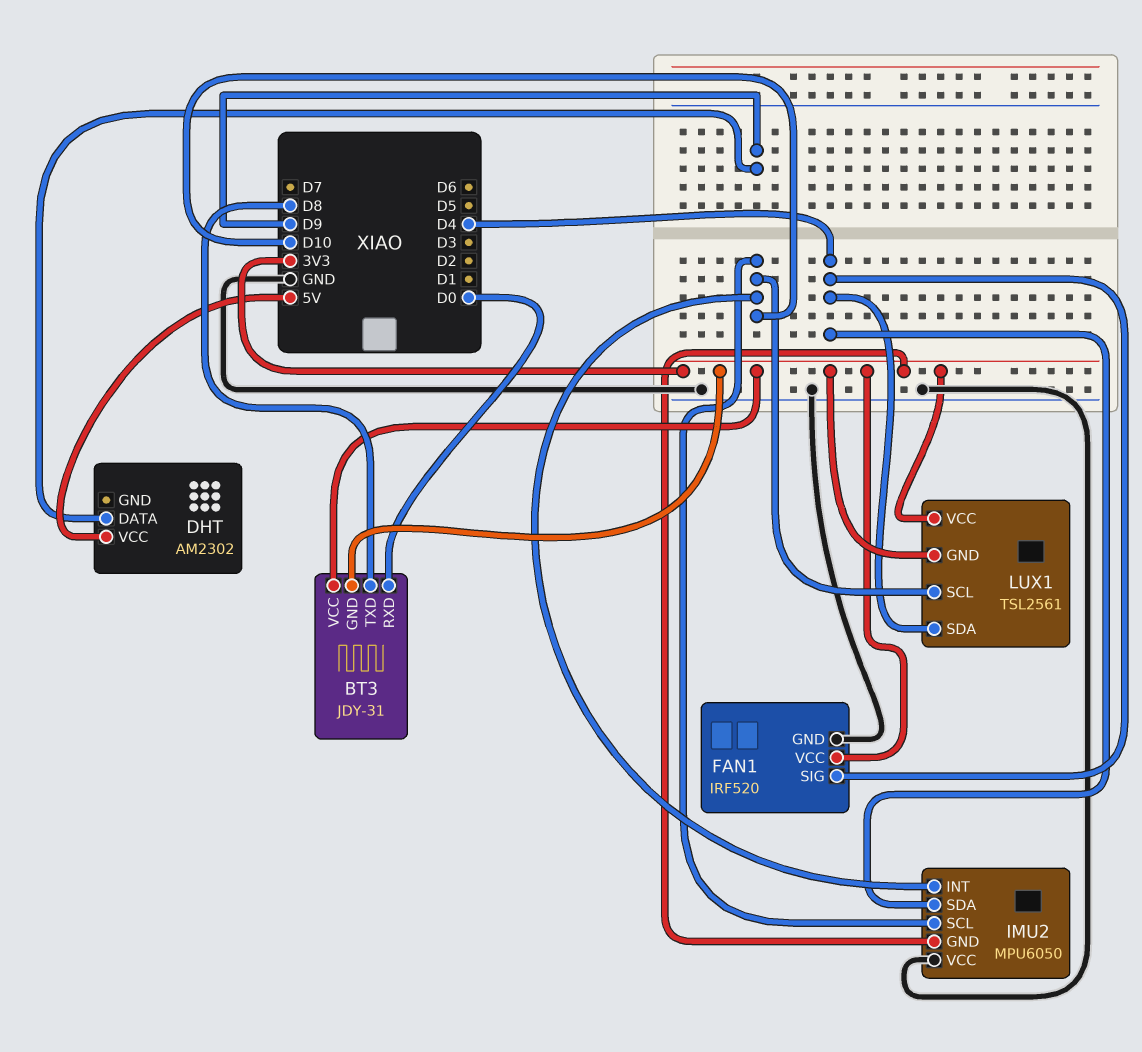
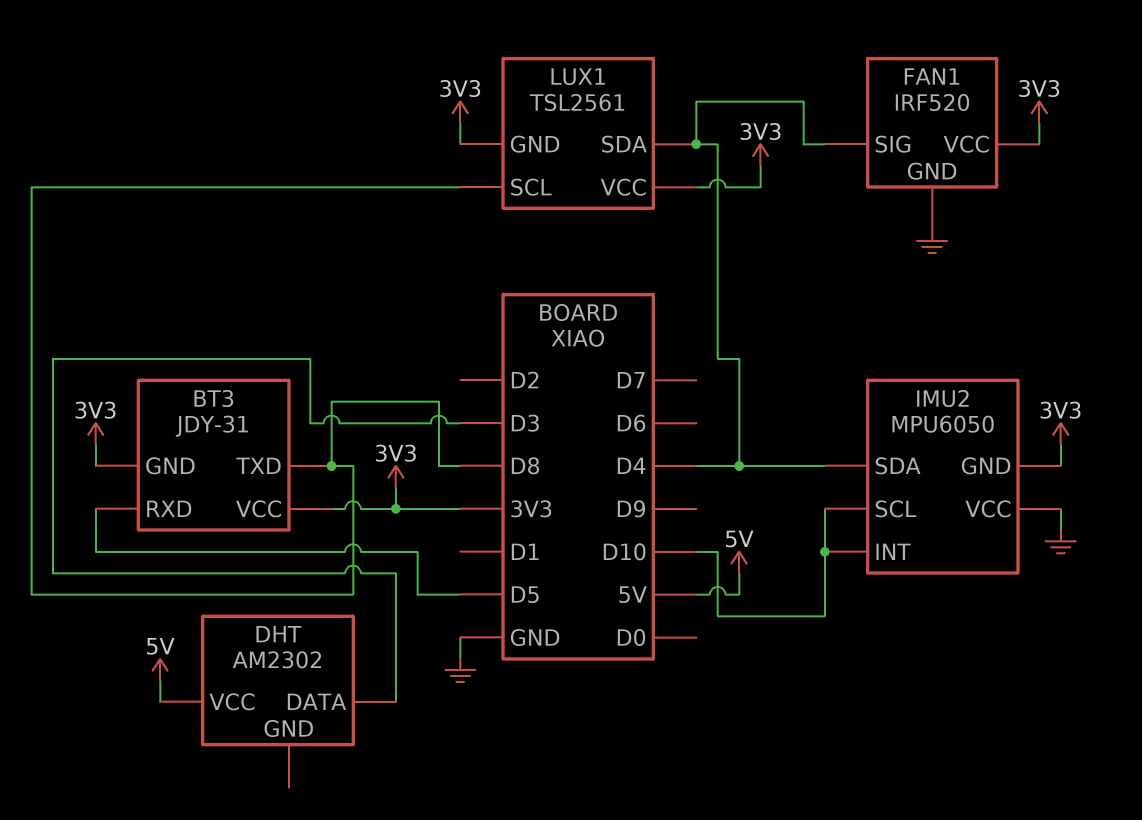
BT3 pin RXD: D0 -> D5
DHT pin DATA: D9 -> D3
LUX1 pin SCL: D10 -> D8

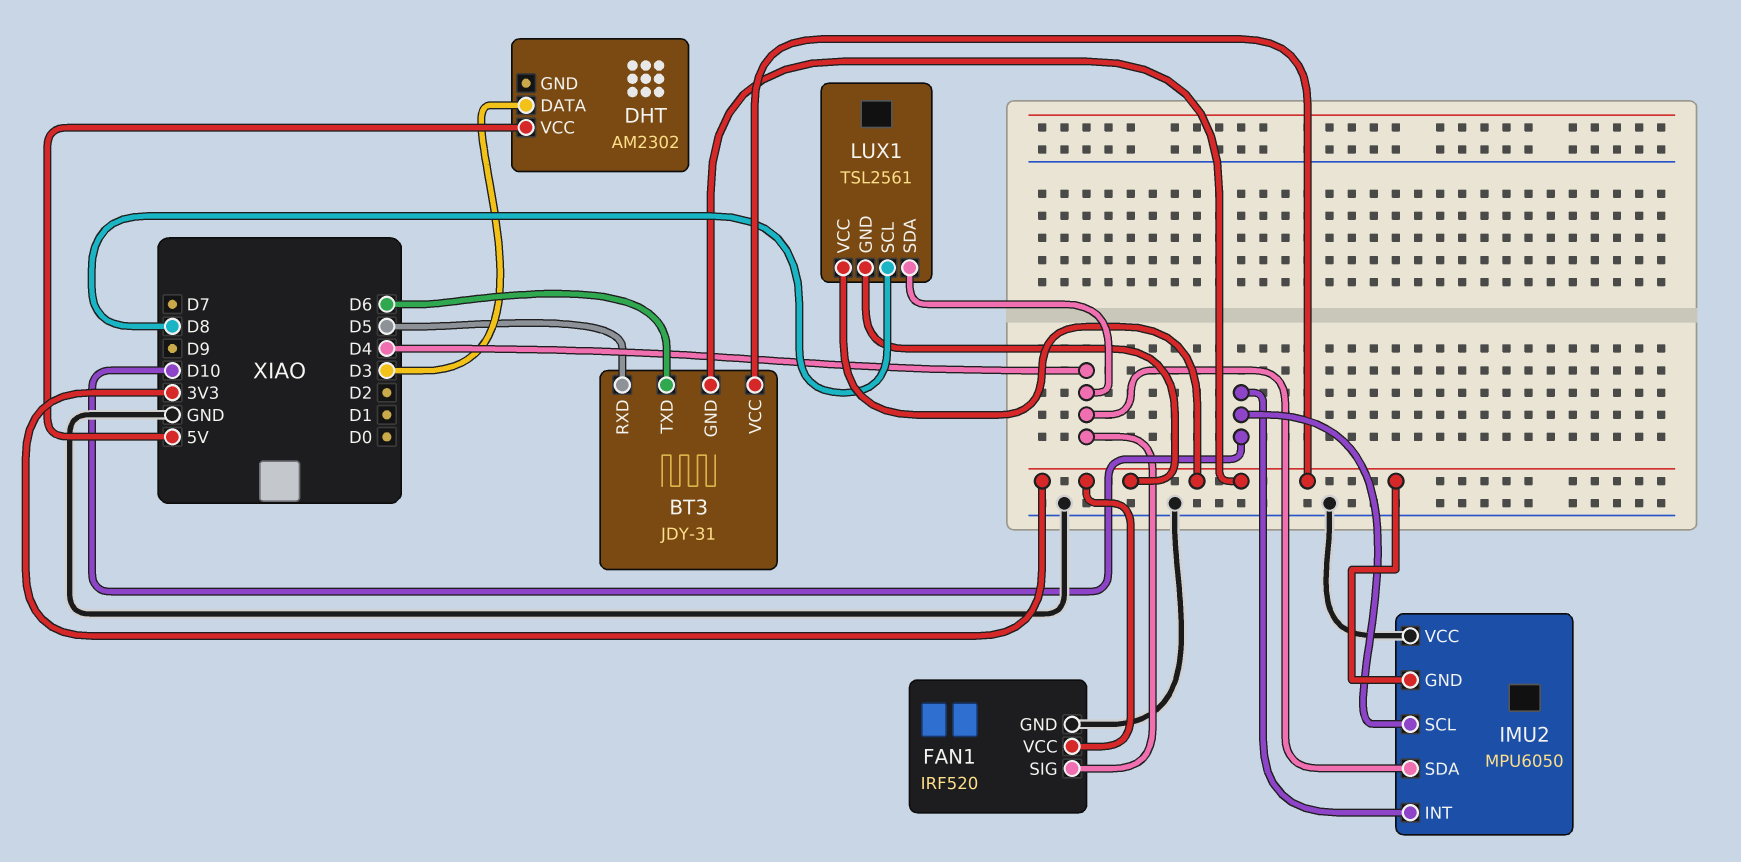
BT3 pin TXD: D8 -> D6

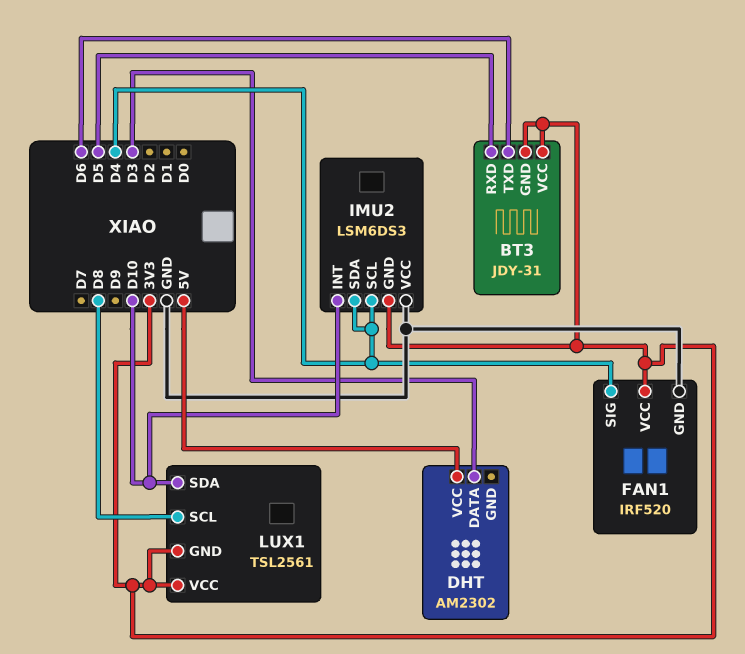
IMU2: MPU6050 -> LSM6DS3
IMU2 pin SCL: D10 -> D4
LUX1 pin SDA: D4 -> D10

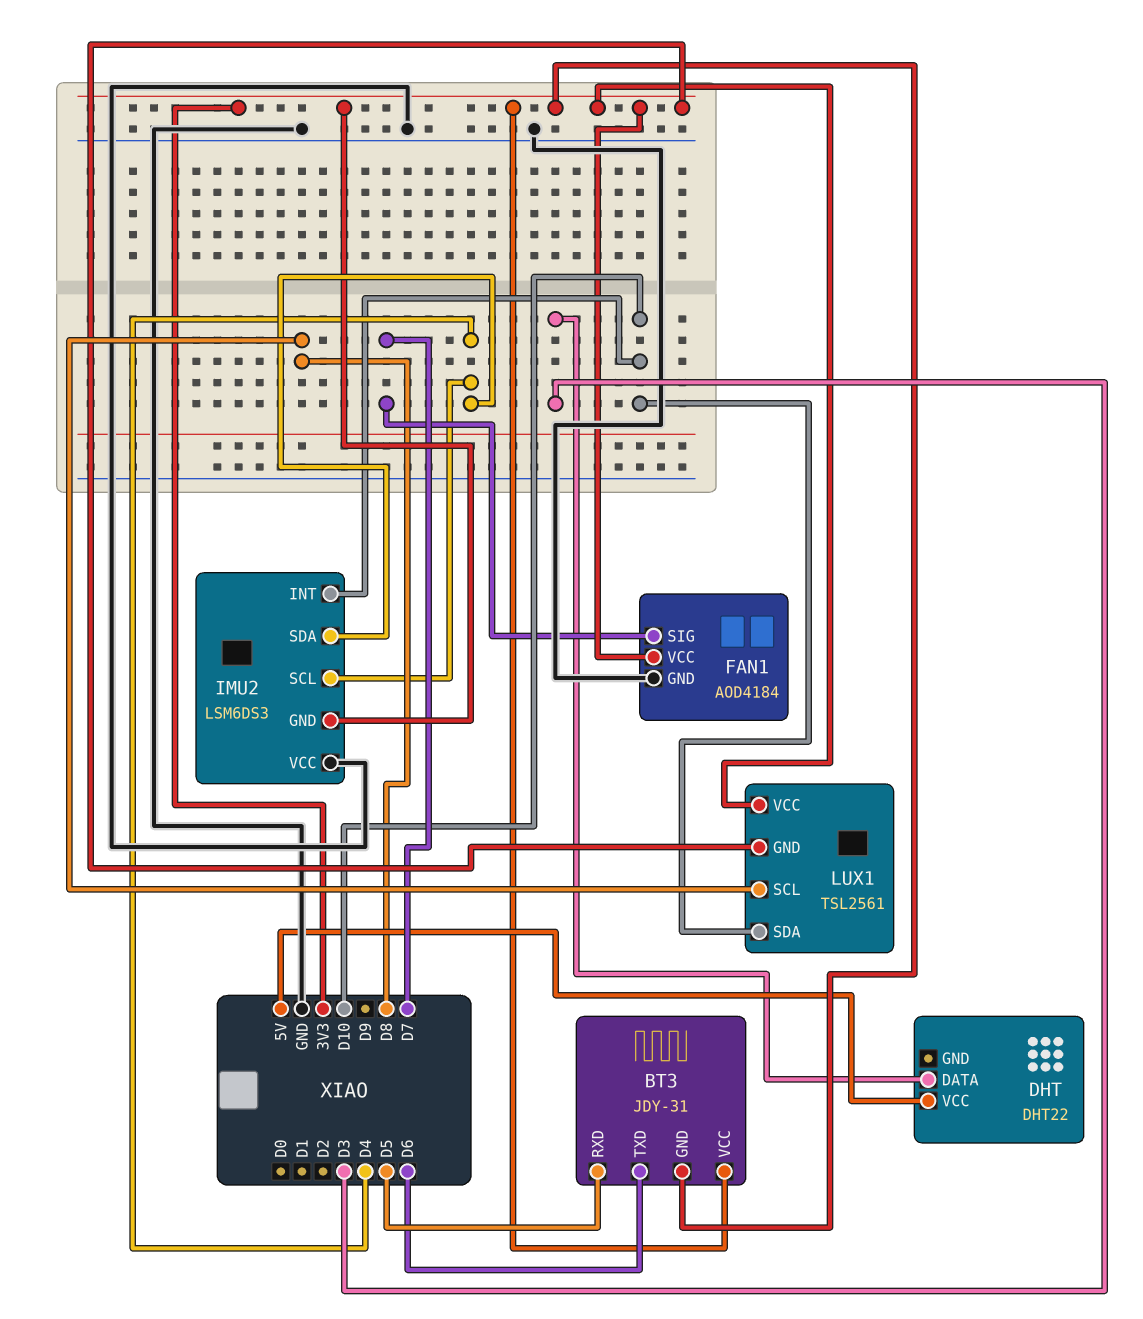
DHT: AM2302 -> DHT22
FAN1: IRF520 -> AOD4184
FAN1 pin SIG: D4 -> D7

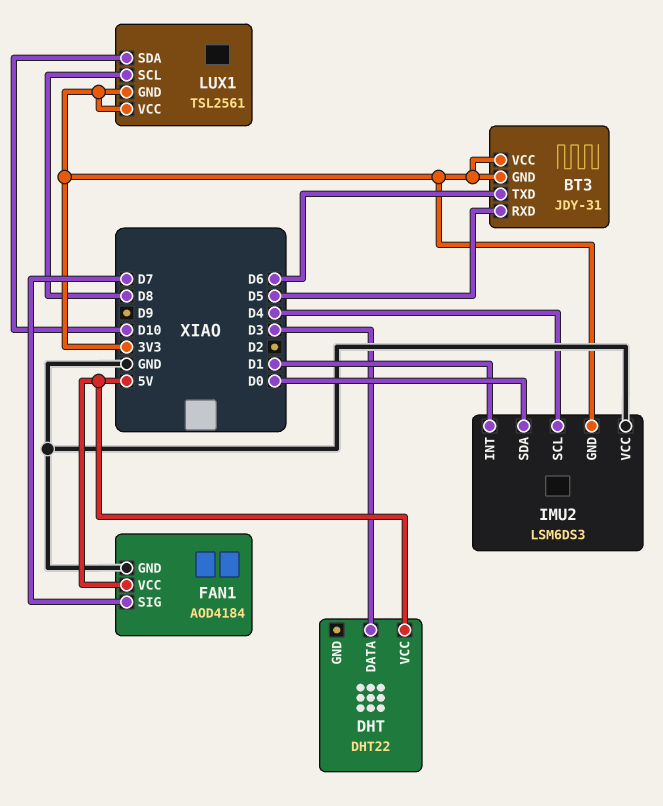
FAN1 pin VCC: 3V3 -> 5V
IMU2 pin INT: D10 -> D1
IMU2 pin SDA: D4 -> D0

